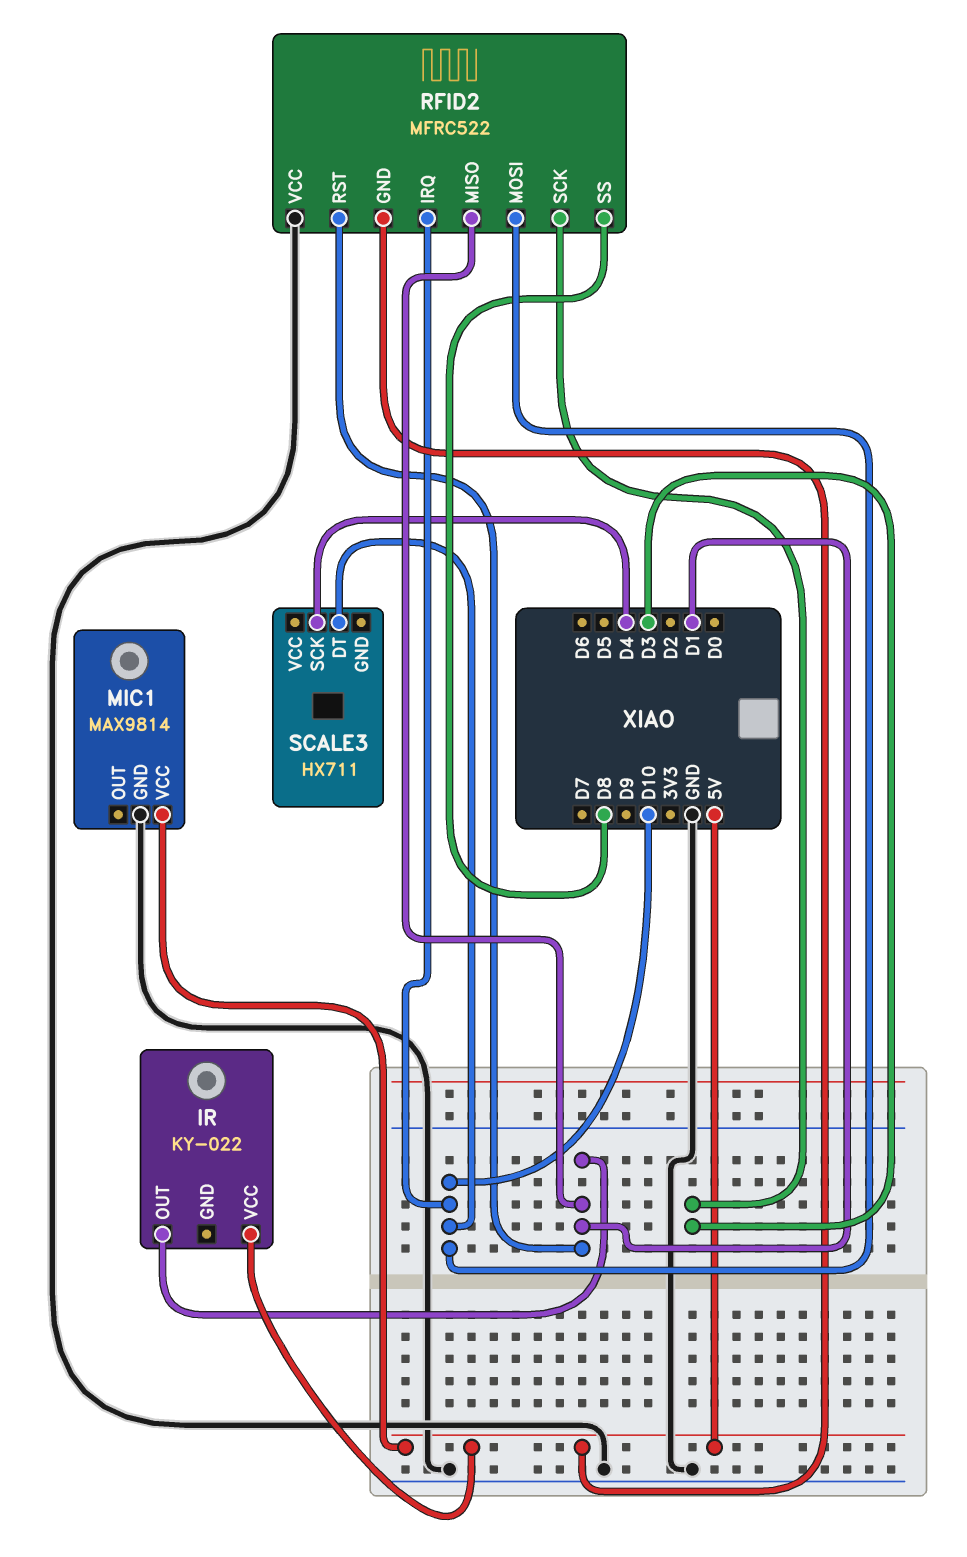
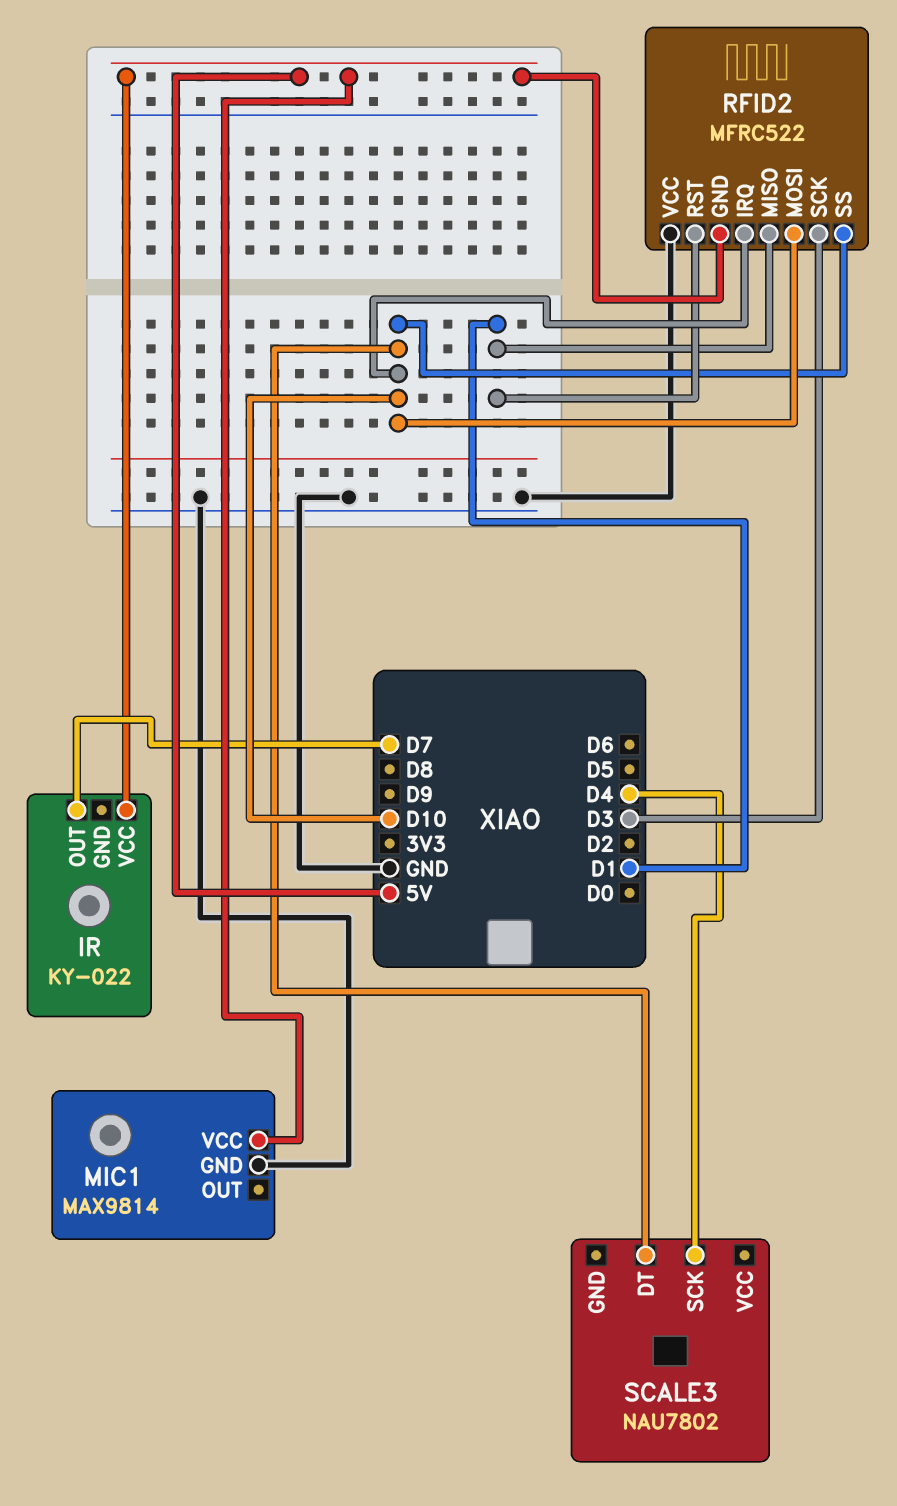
IR pin OUT: D1 -> D7
RFID2 pin SS: D8 -> D10
SCALE3: HX711 -> NAU7802

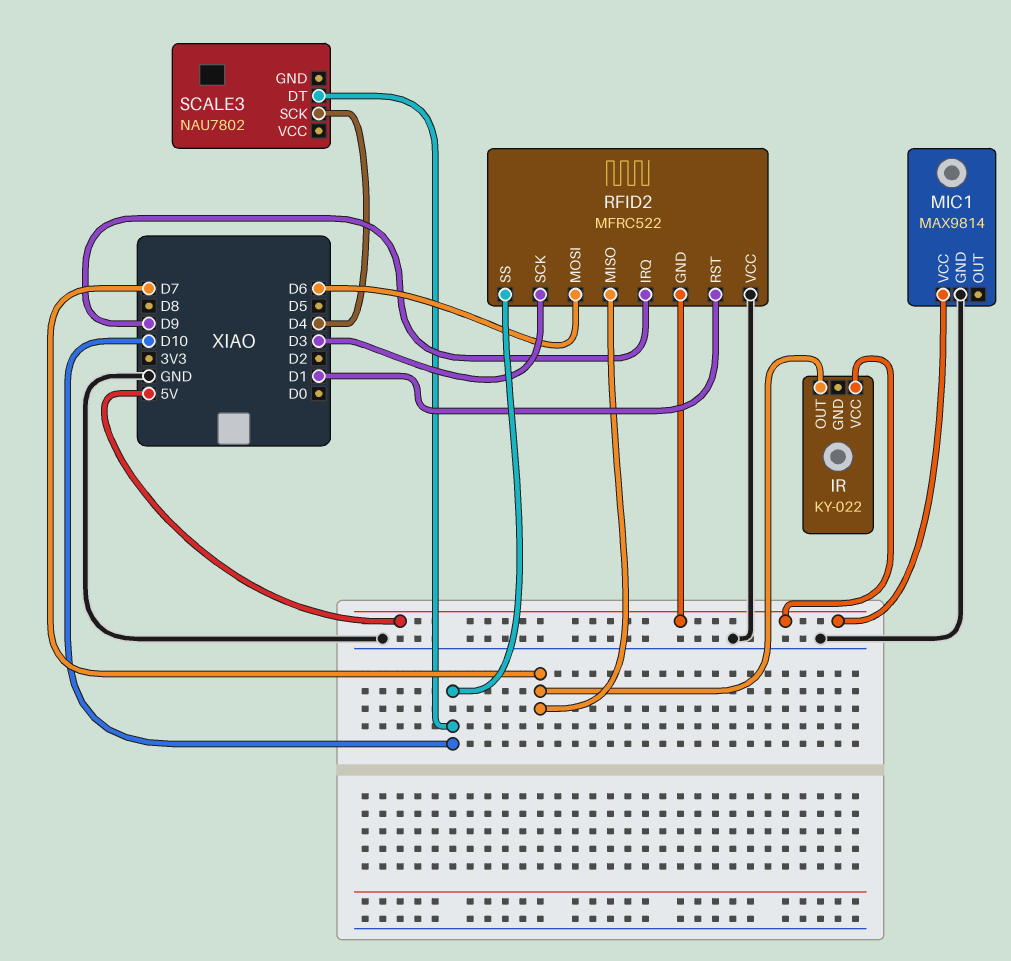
RFID2 pin IRQ: D10 -> D9
RFID2 pin MISO: D1 -> D7
RFID2 pin MOSI: D10 -> D6

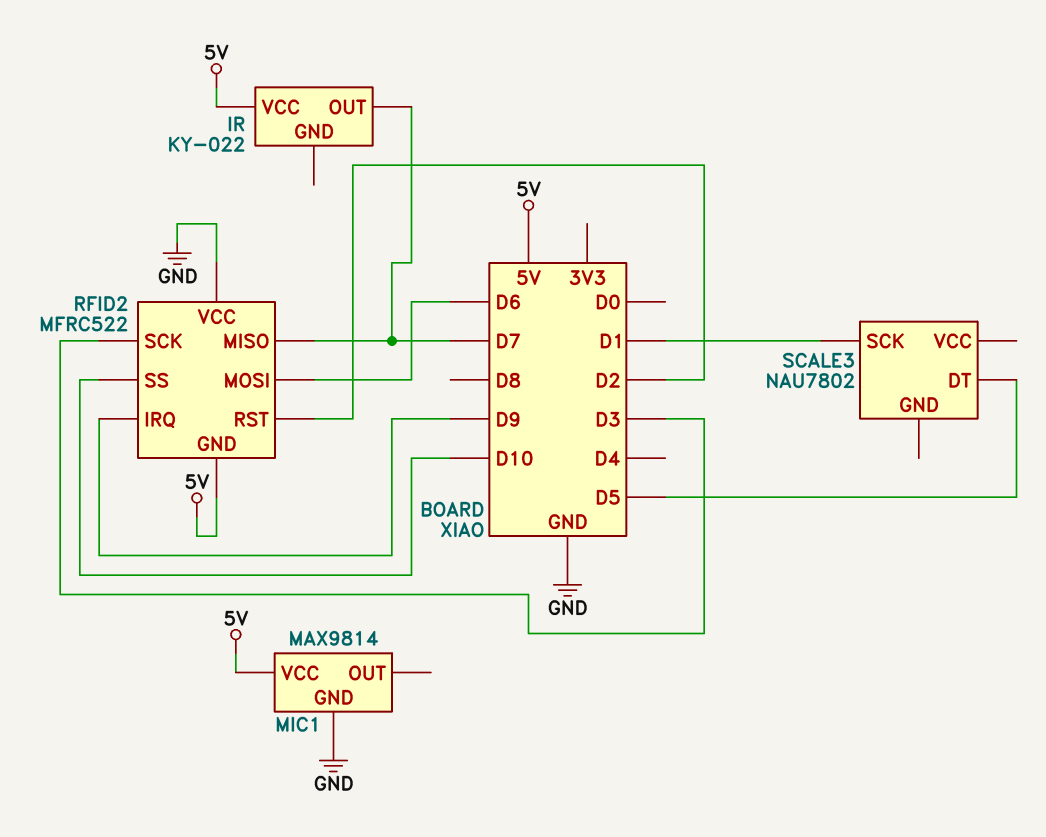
RFID2 pin RST: D1 -> D2
SCALE3 pin DT: D10 -> D5
SCALE3 pin SCK: D4 -> D1

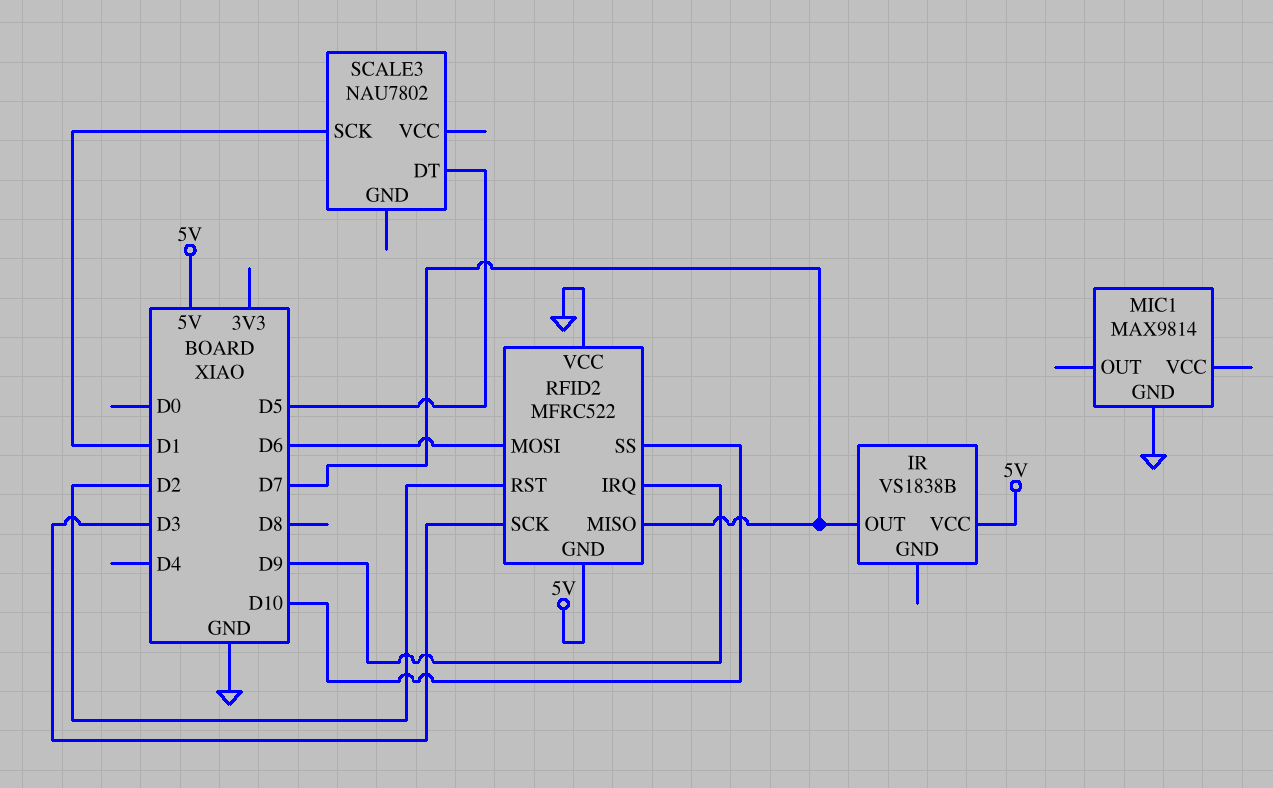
IR: KY-022 -> VS1838B
MIC1 pin VCC: 5V -> none

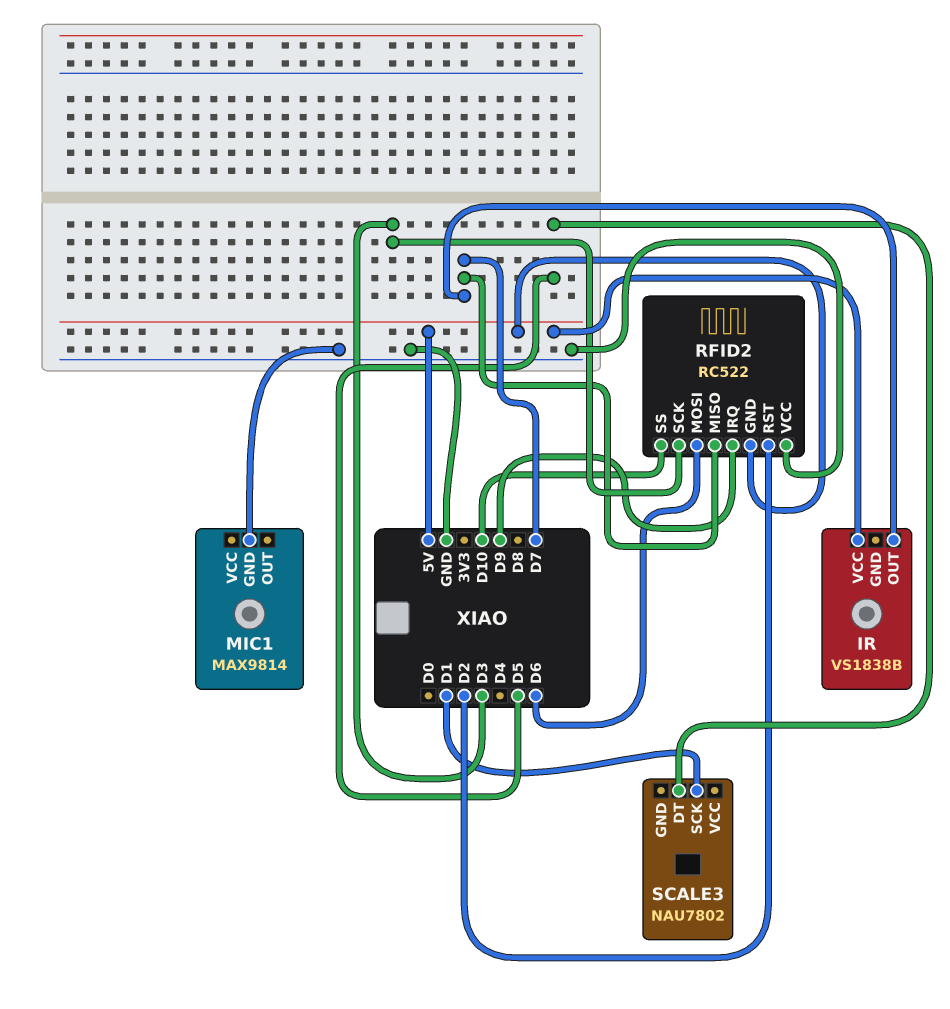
RFID2: MFRC522 -> RC522

